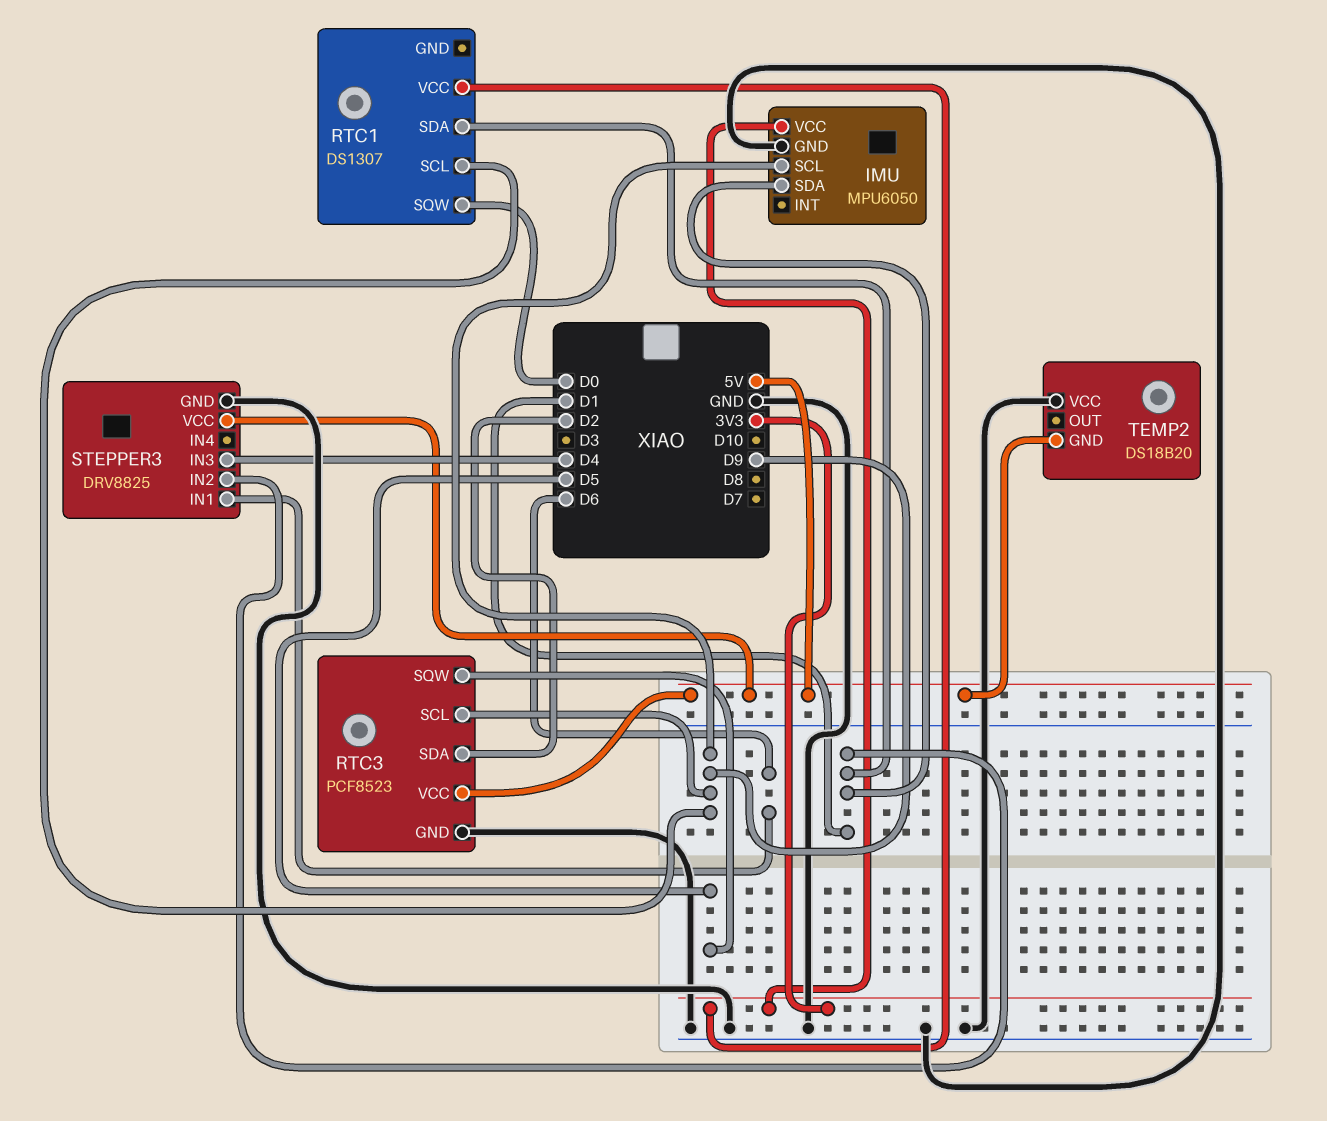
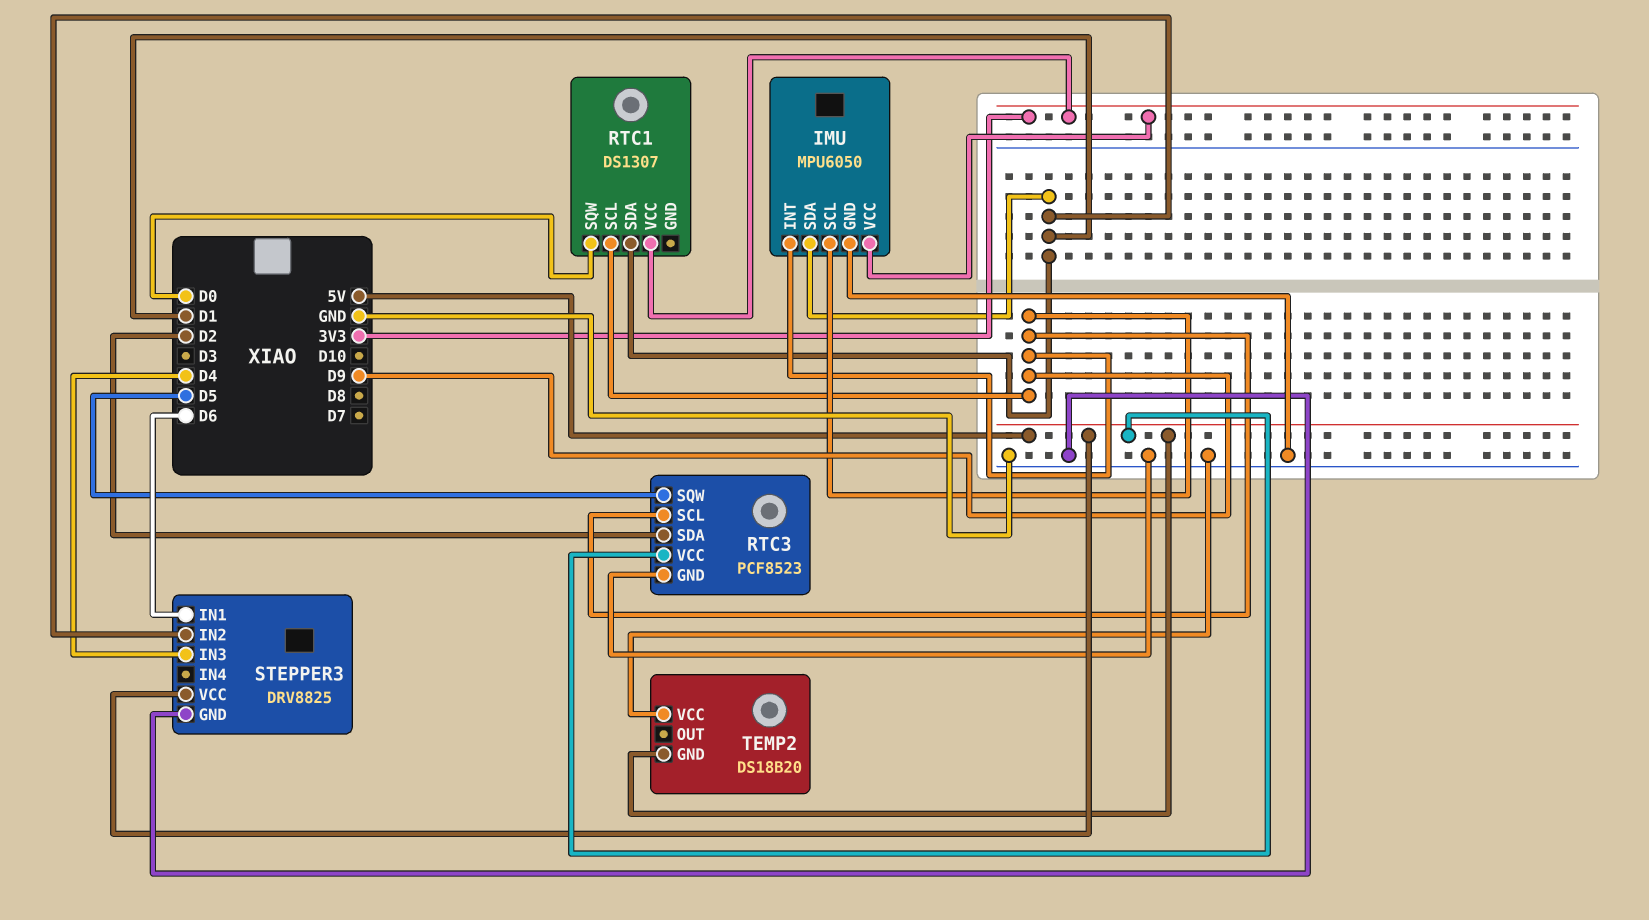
IMU pin INT: none -> D9

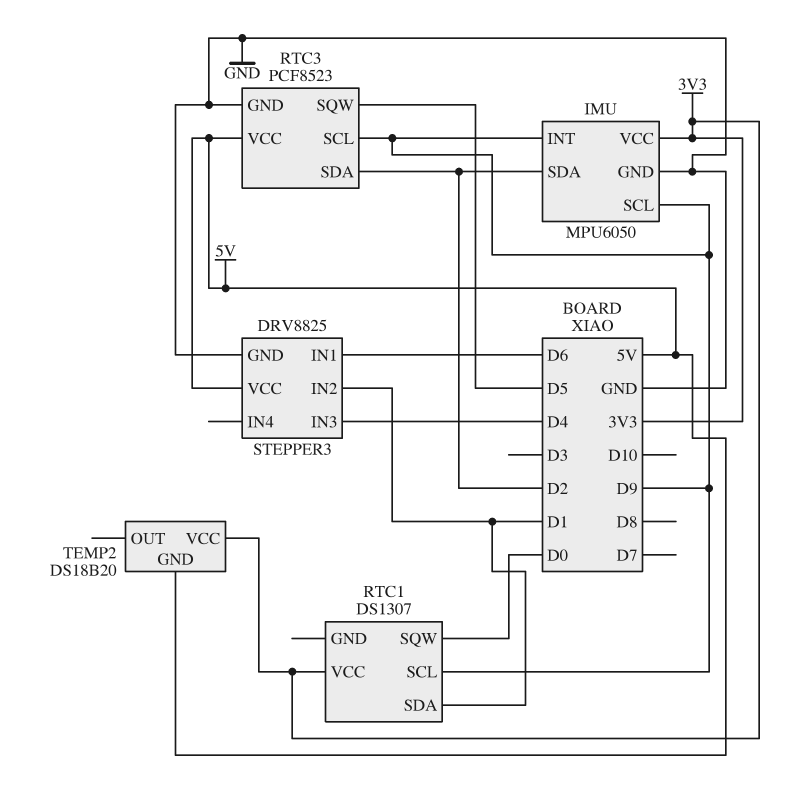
IMU pin SDA: D1 -> D2
TEMP2 pin VCC: GND -> 3V3

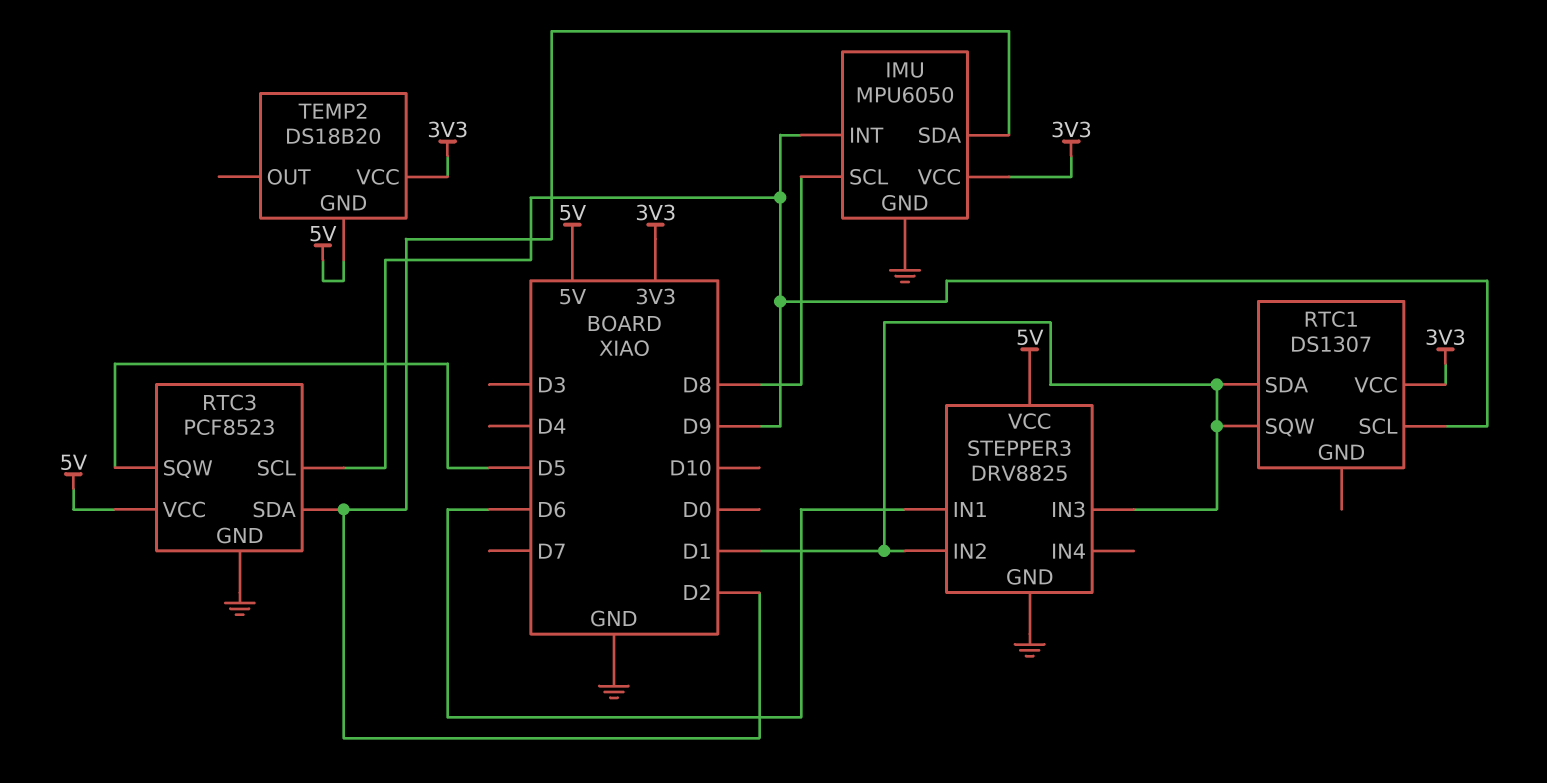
IMU pin SCL: D9 -> D8
RTC1 pin SQW: D0 -> D1
STEPPER3 pin IN3: D4 -> D1

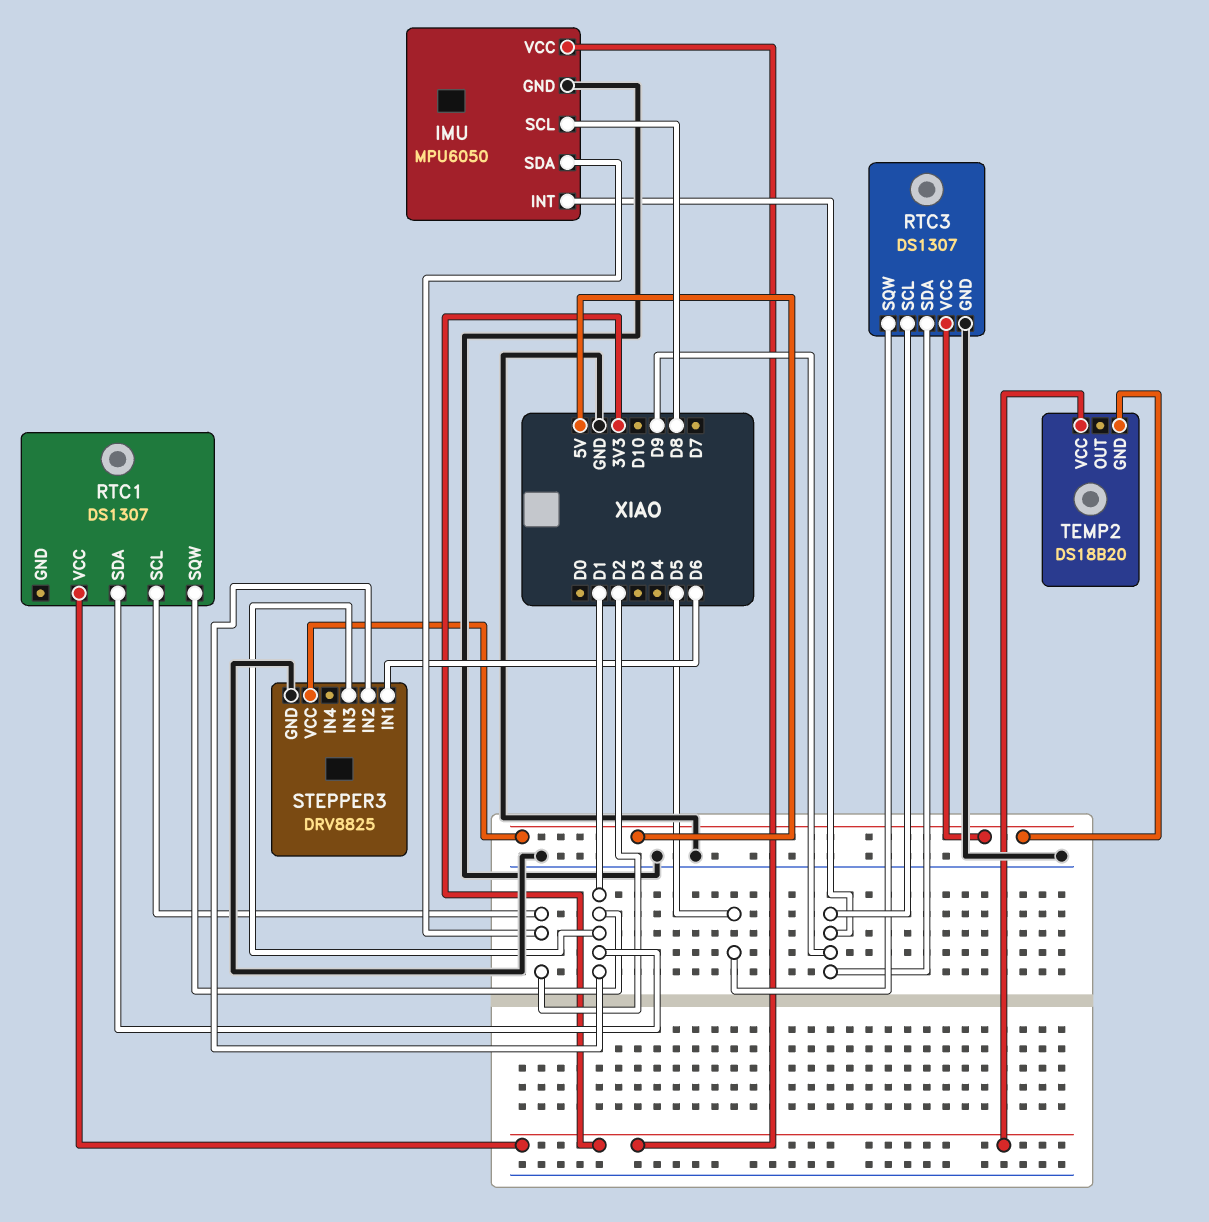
RTC1 pin SCL: D9 -> D2
RTC3: PCF8523 -> DS1307
RTC3 pin SDA: D2 -> D9

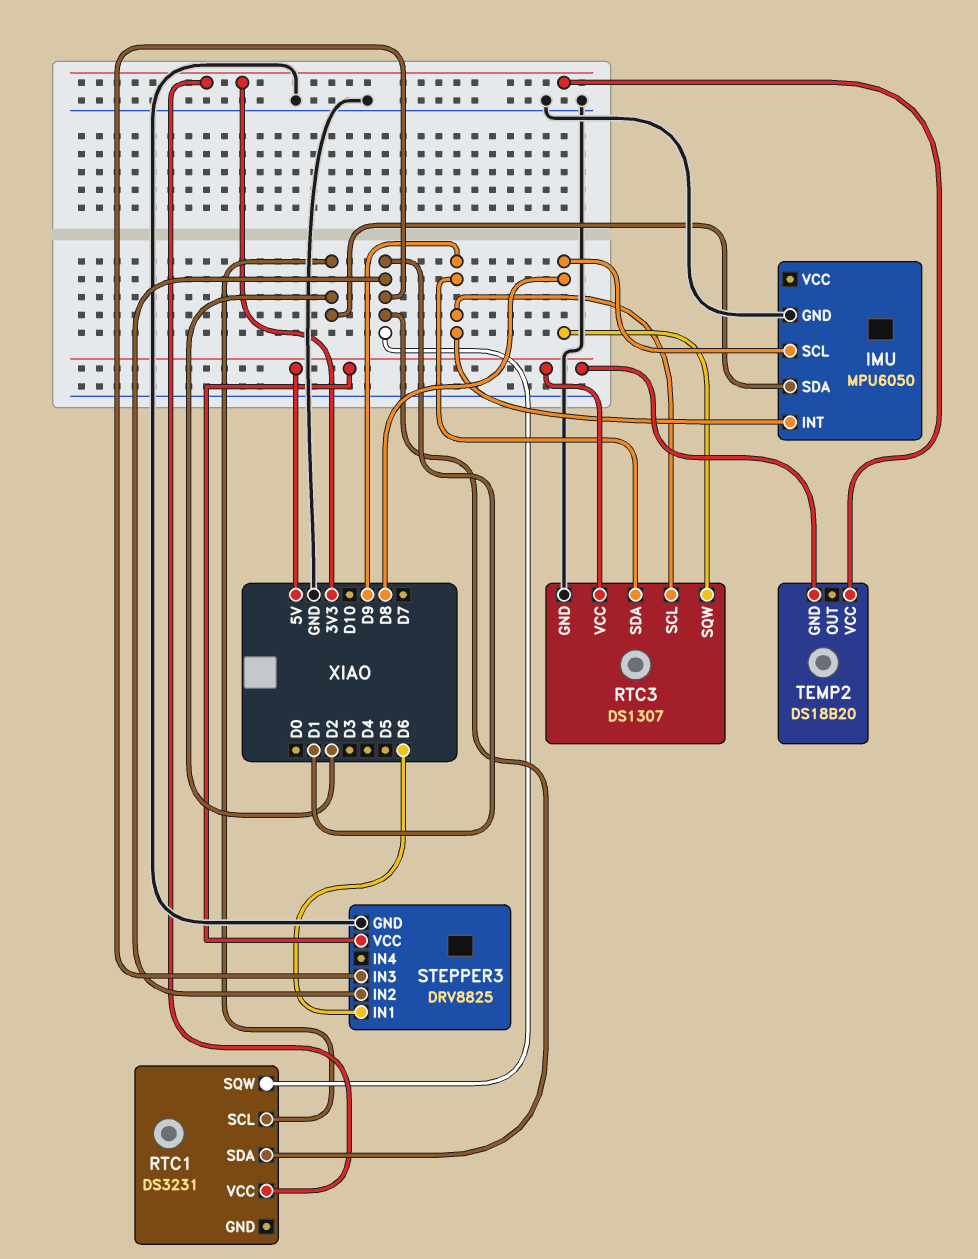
IMU pin VCC: 3V3 -> none
RTC1: DS1307 -> DS3231
RTC3 pin SQW: D5 -> D8

